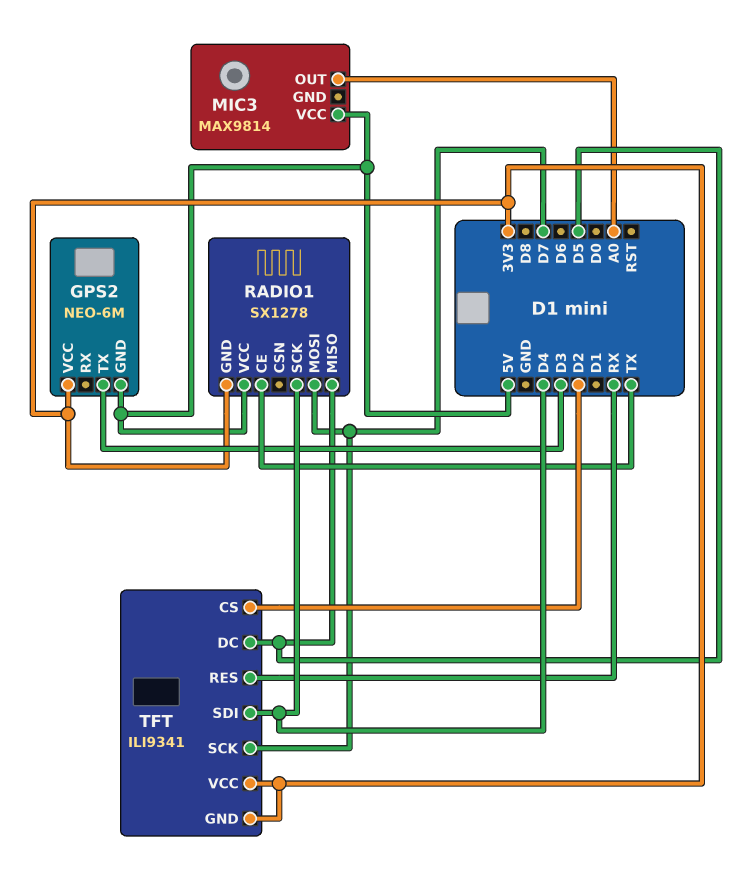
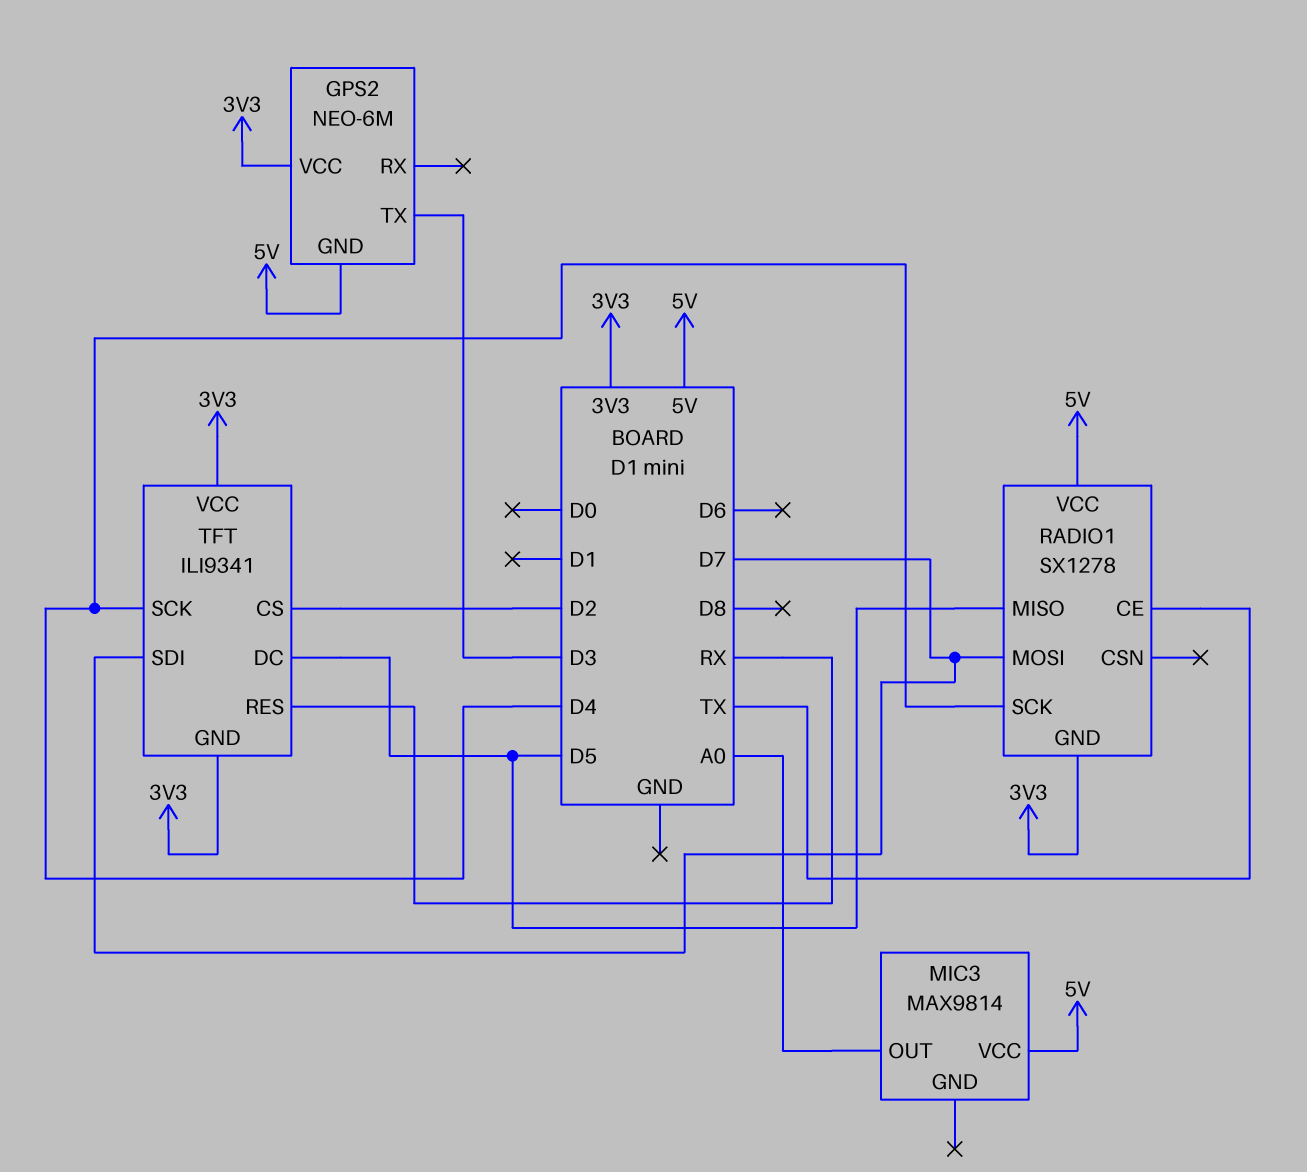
TFT pin SCK: D7 -> D4
TFT pin SDI: D4 -> D7

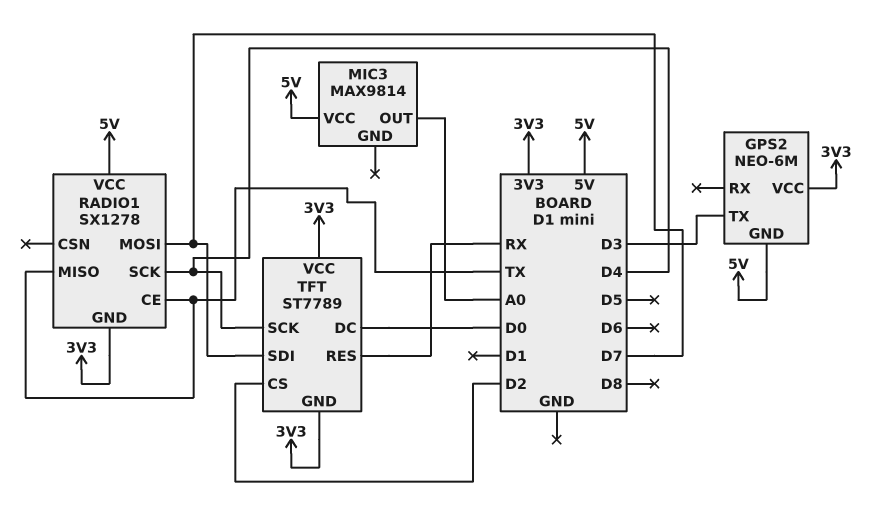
RADIO1 pin MISO: D5 -> TX
TFT: ILI9341 -> ST7789
TFT pin DC: D5 -> D0

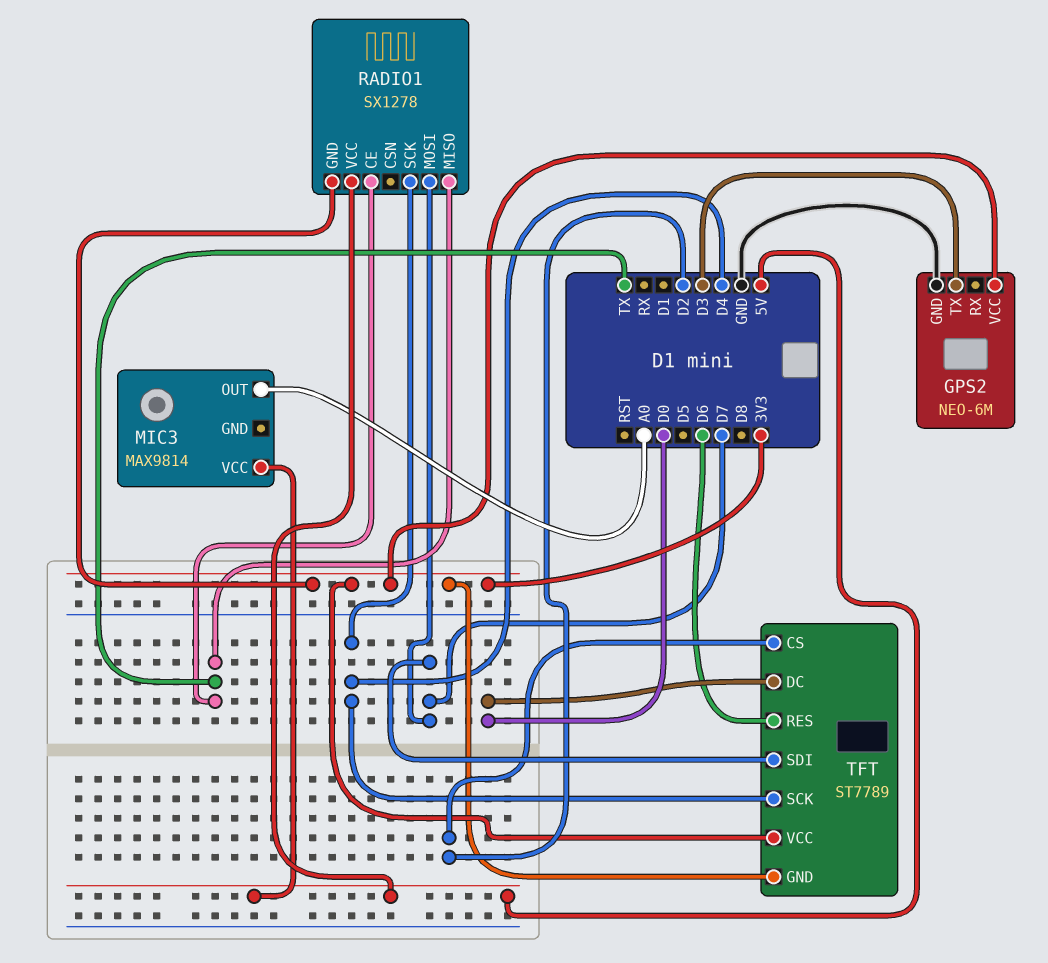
GPS2 pin GND: 5V -> GND
TFT pin RES: RX -> D6

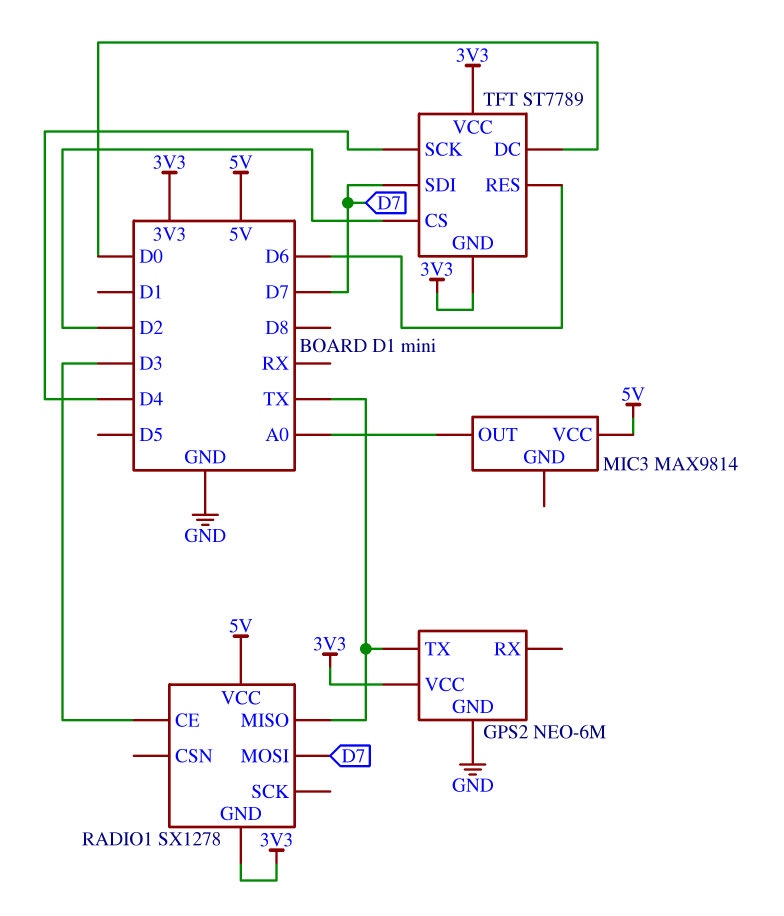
GPS2 pin TX: D3 -> TX
RADIO1 pin CE: TX -> D3
RADIO1 pin SCK: D4 -> none

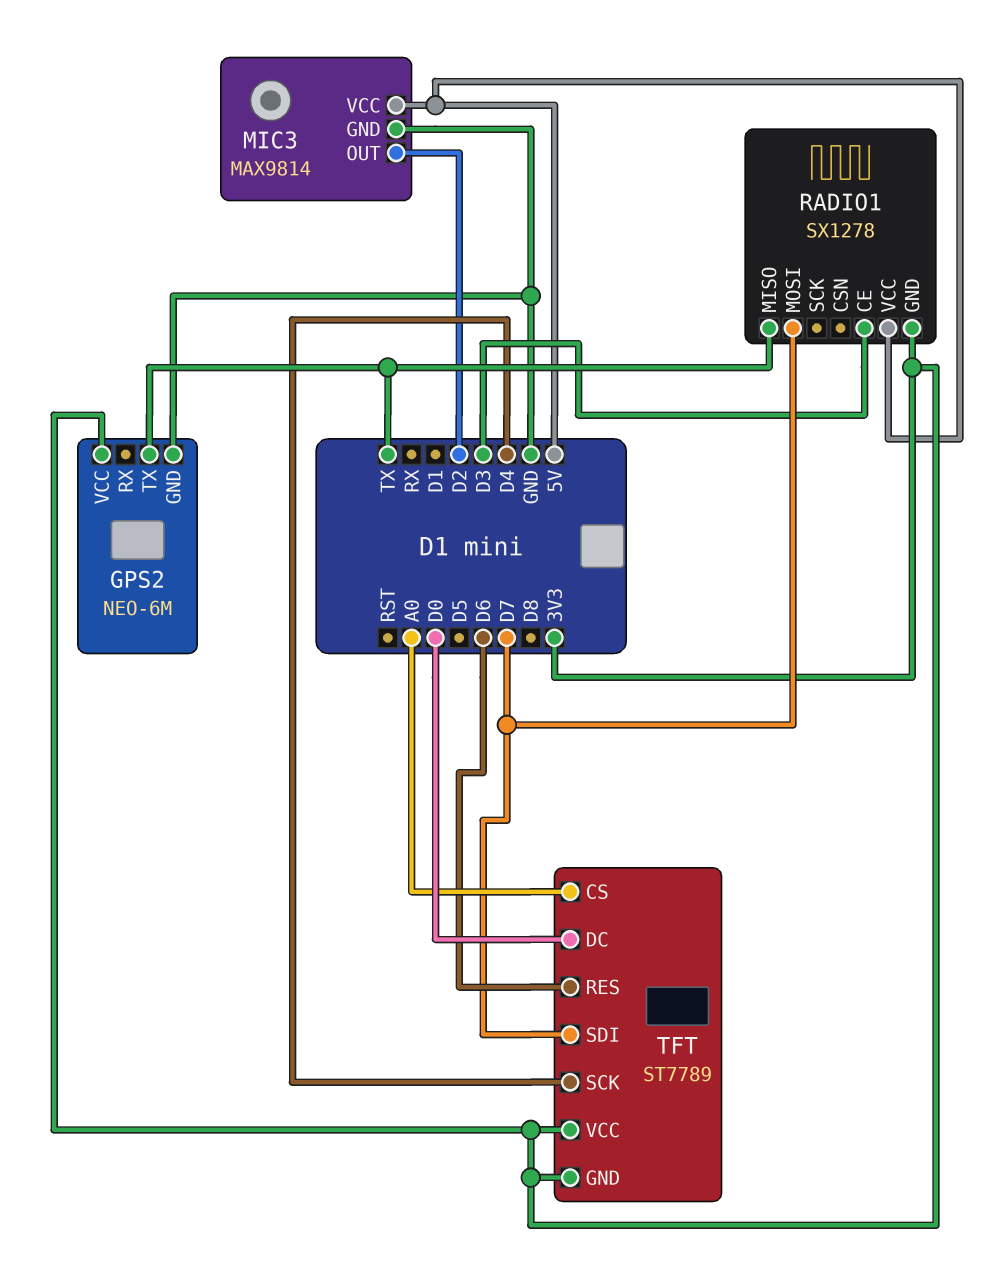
MIC3 pin GND: none -> GND
MIC3 pin OUT: A0 -> D2
TFT pin CS: D2 -> A0

